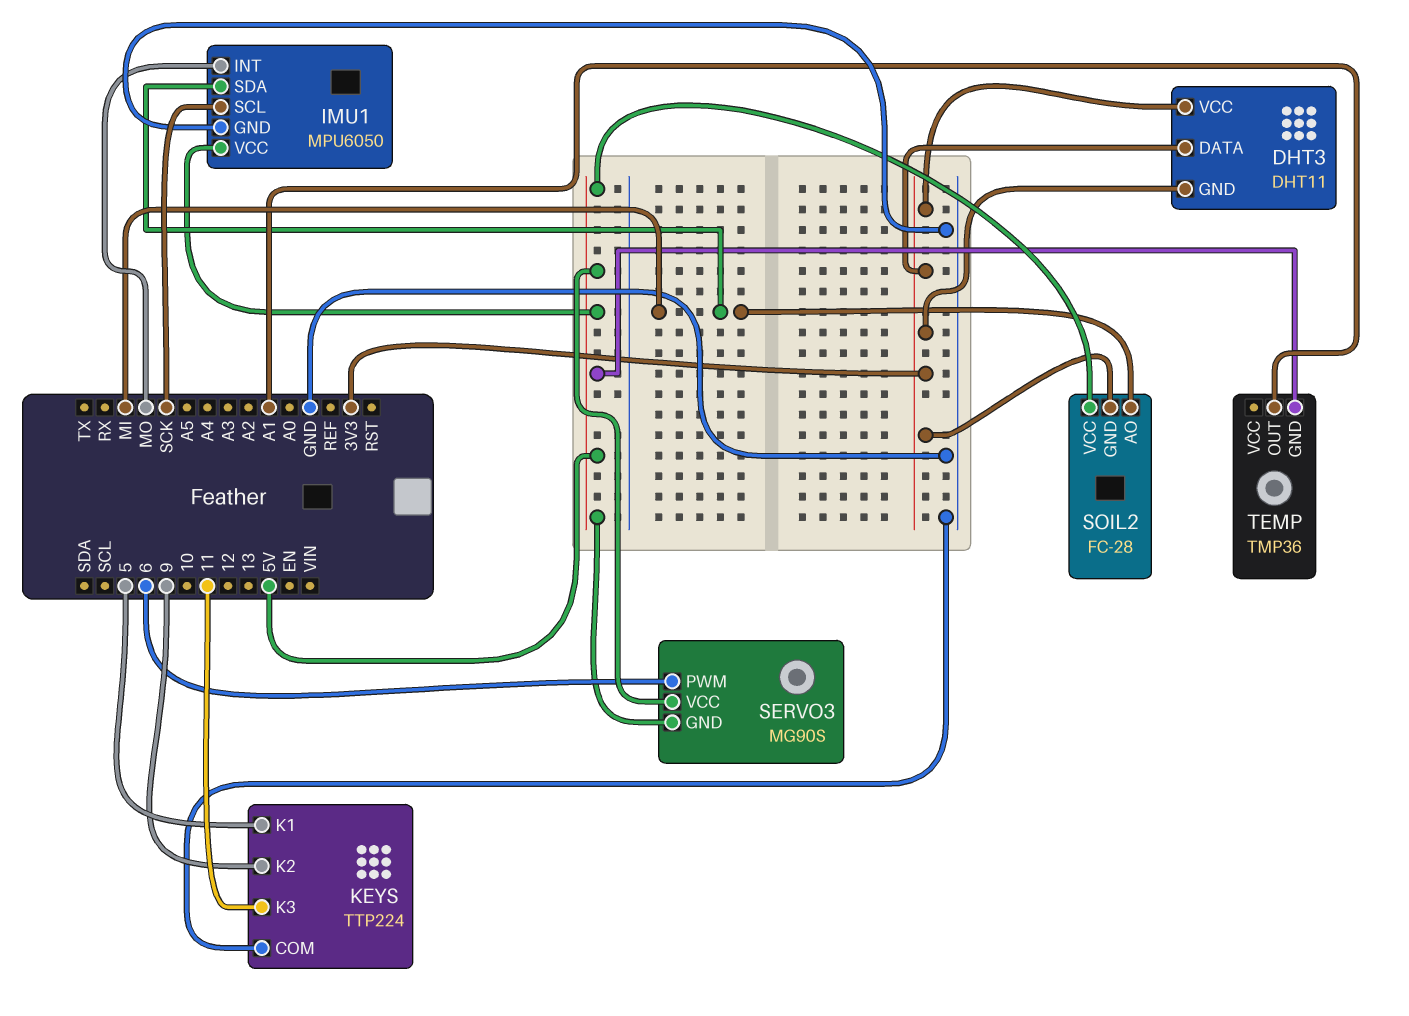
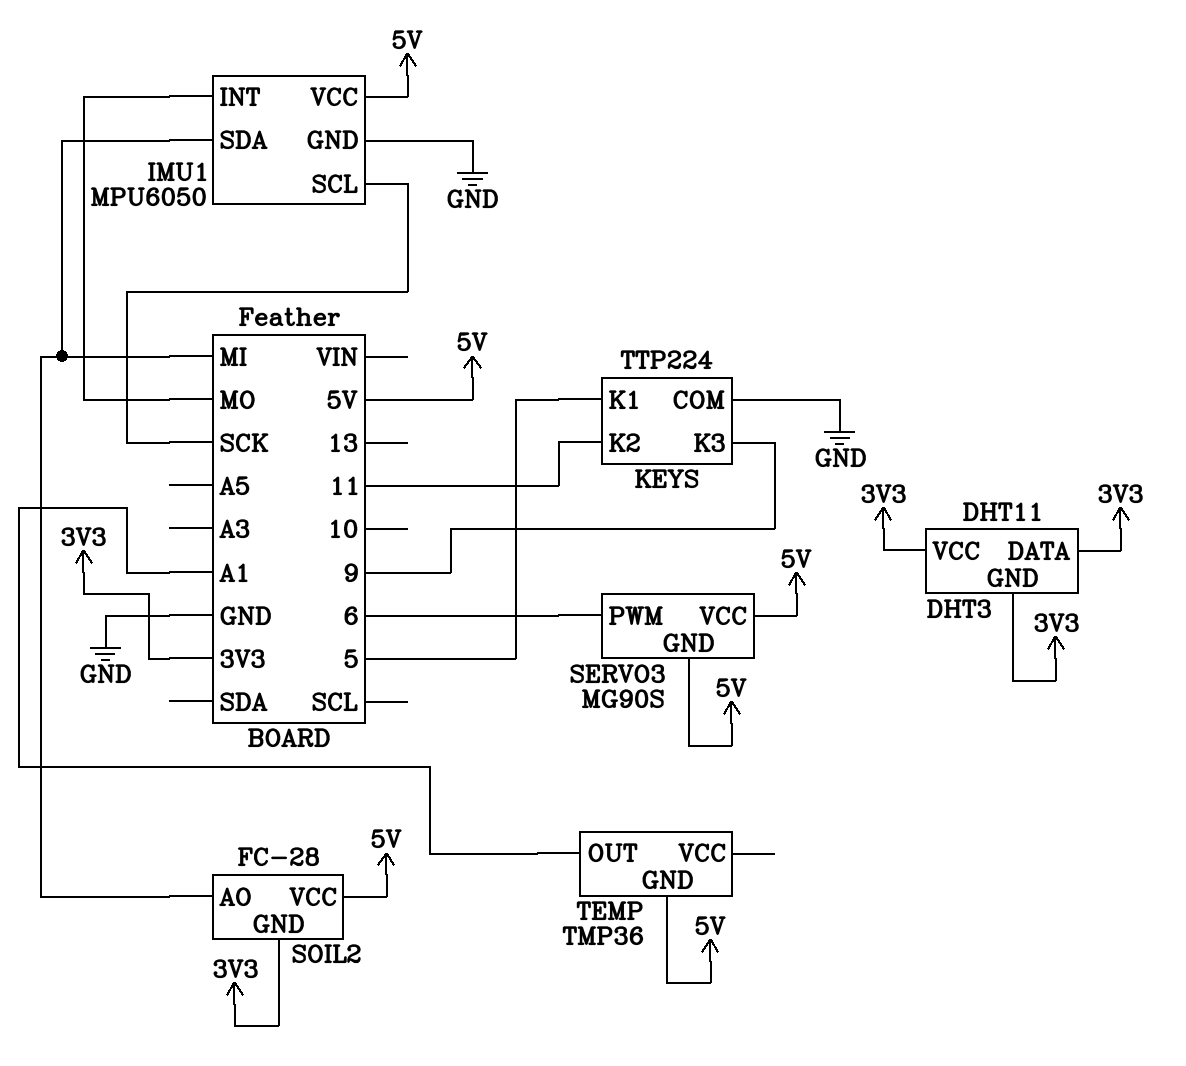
KEYS pin K2: 9 -> 11
KEYS pin K3: 11 -> 9

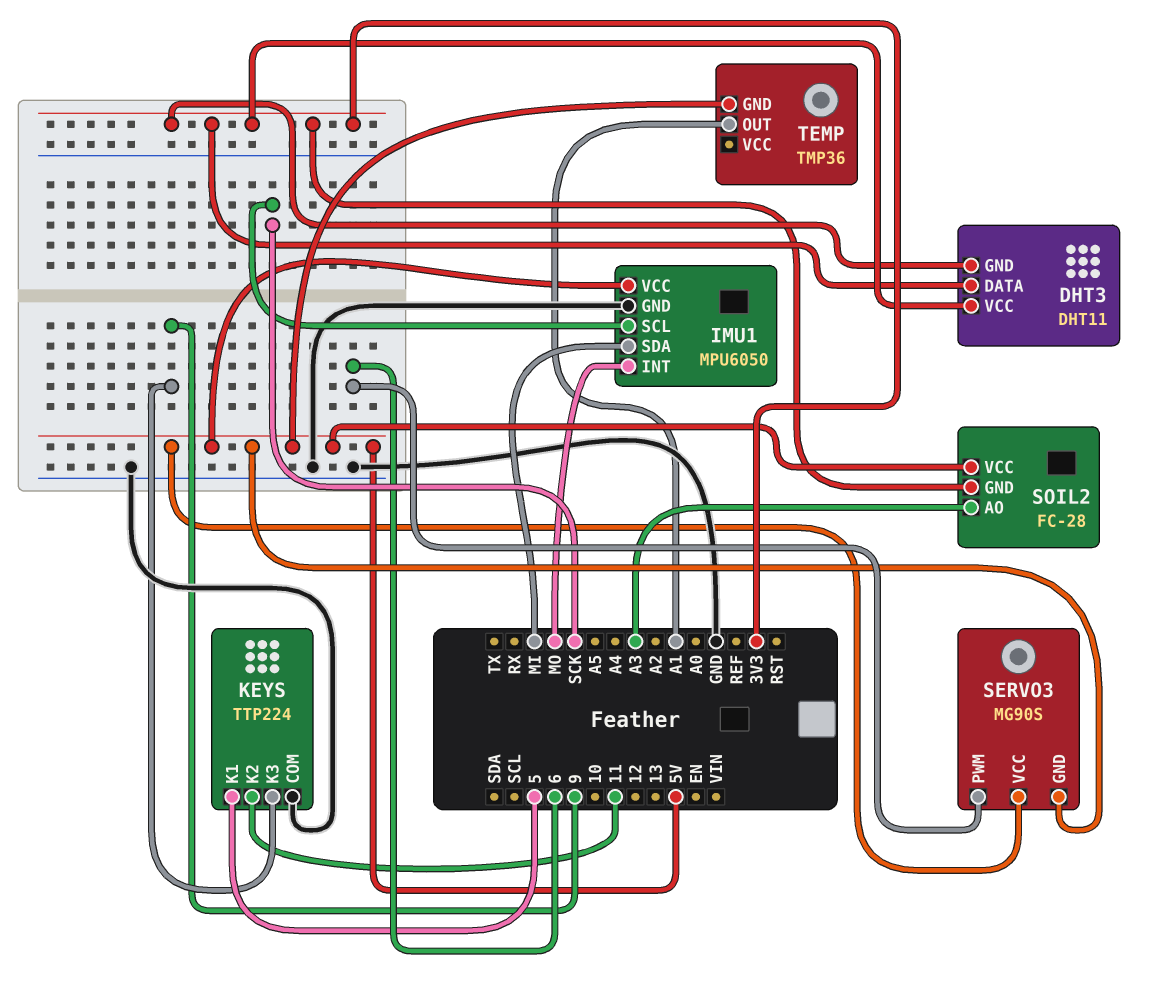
SOIL2 pin AO: MI -> A3

